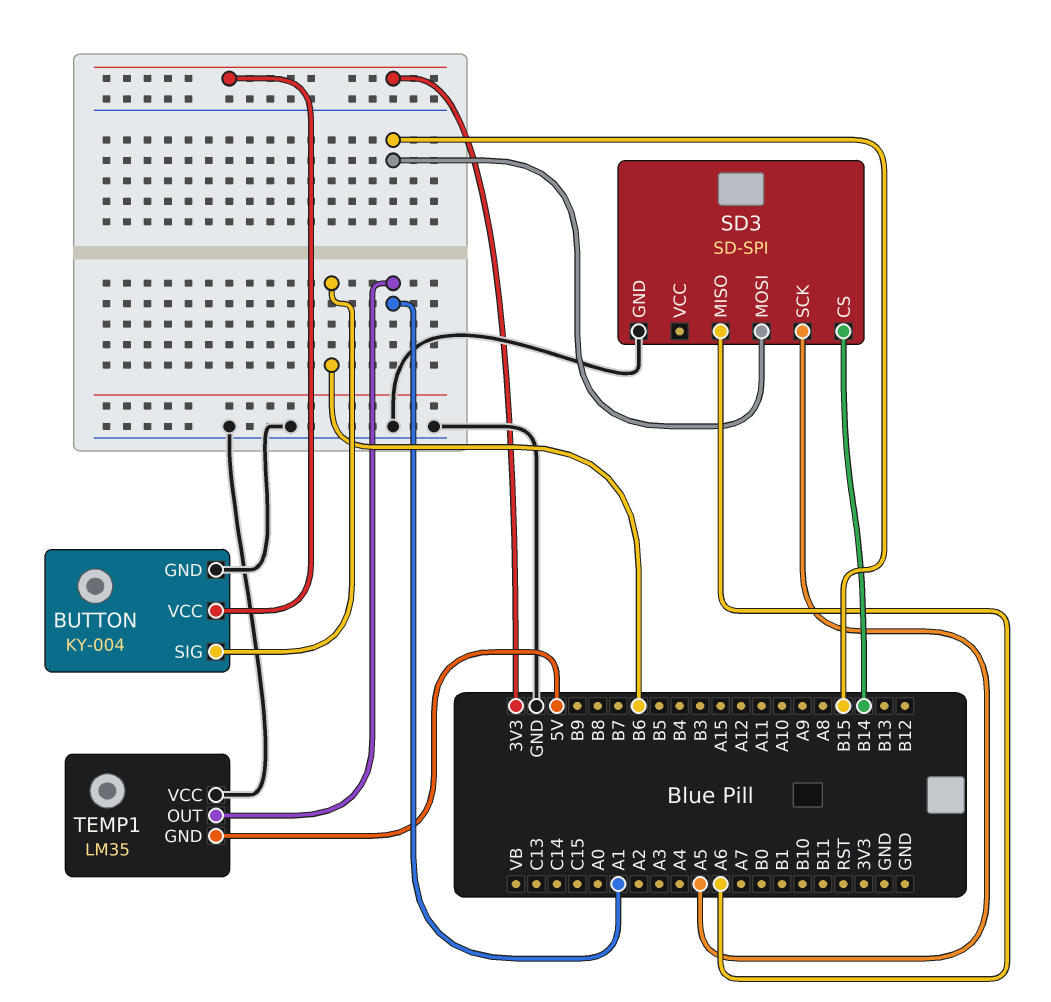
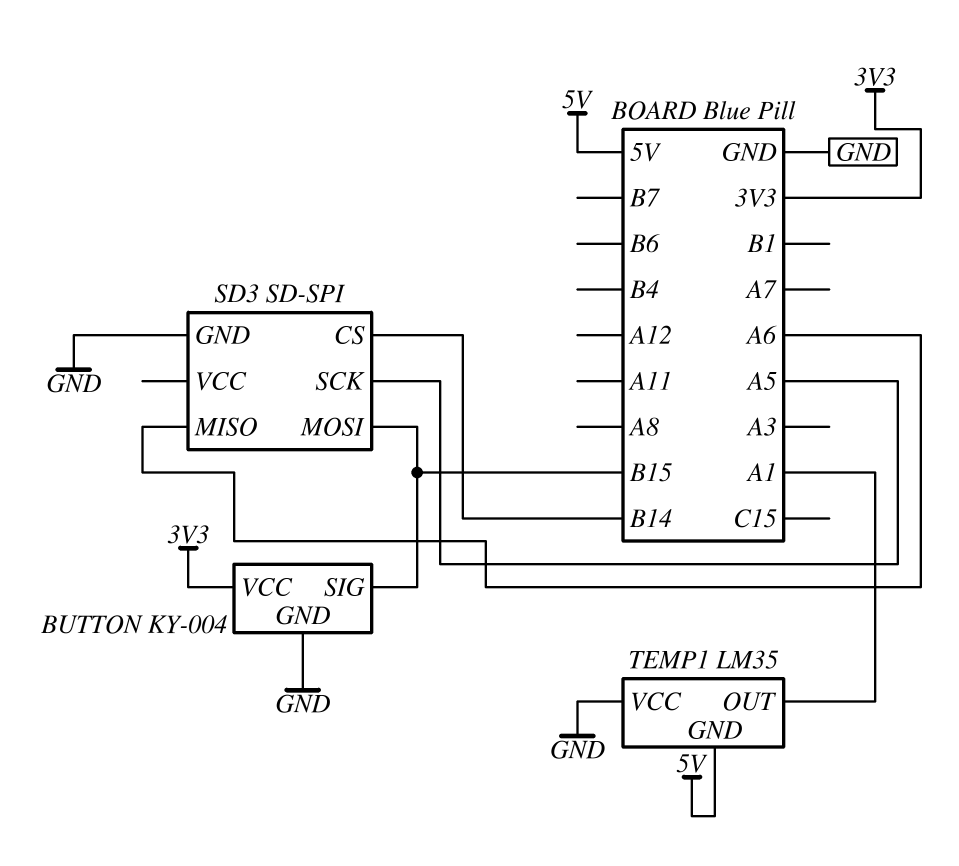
BUTTON pin SIG: B6 -> B15

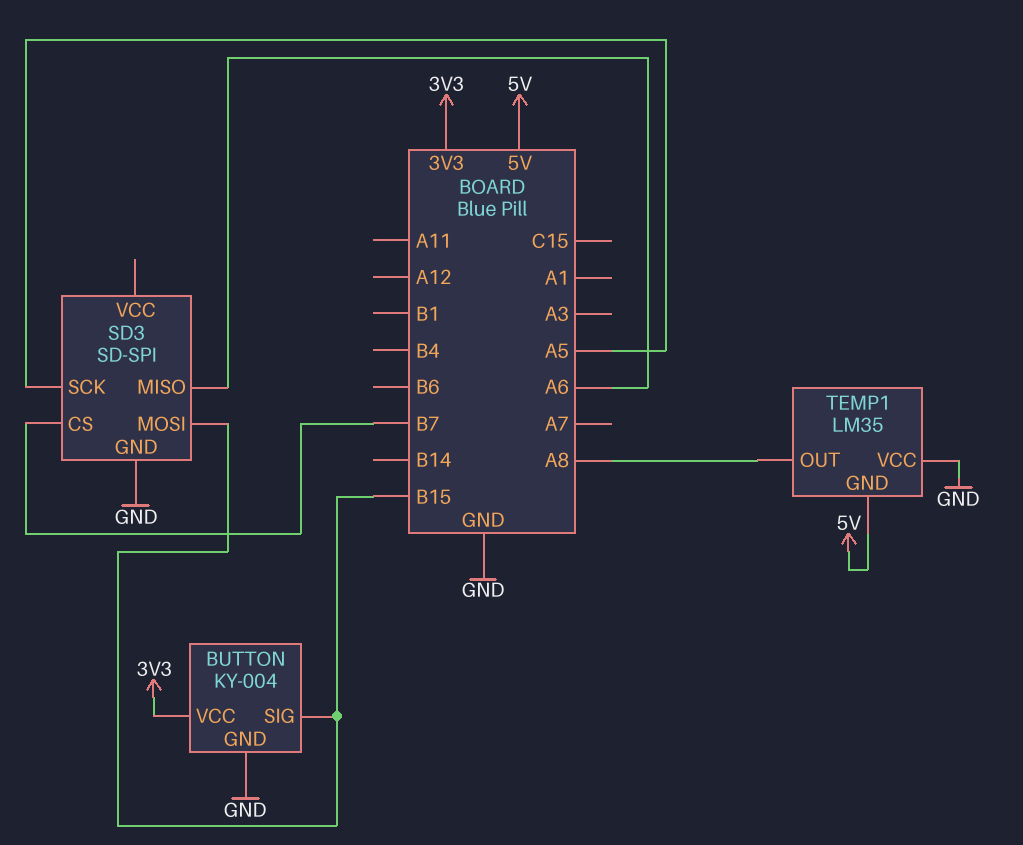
SD3 pin CS: B14 -> B7
TEMP1 pin OUT: A1 -> A8

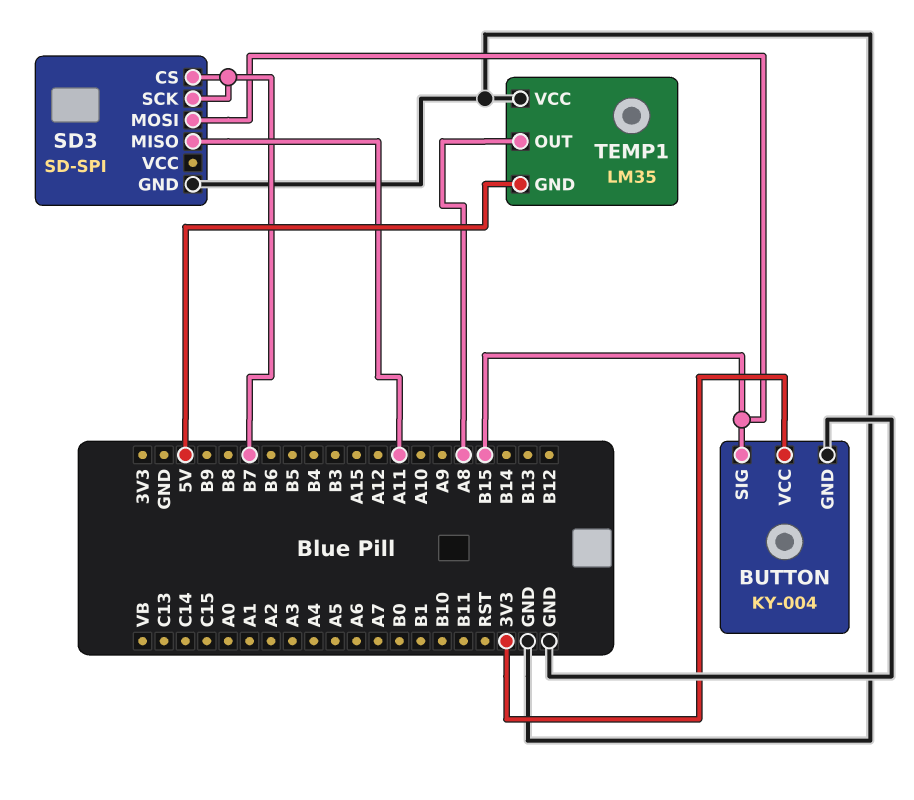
SD3 pin MISO: A6 -> A11
SD3 pin SCK: A5 -> B7

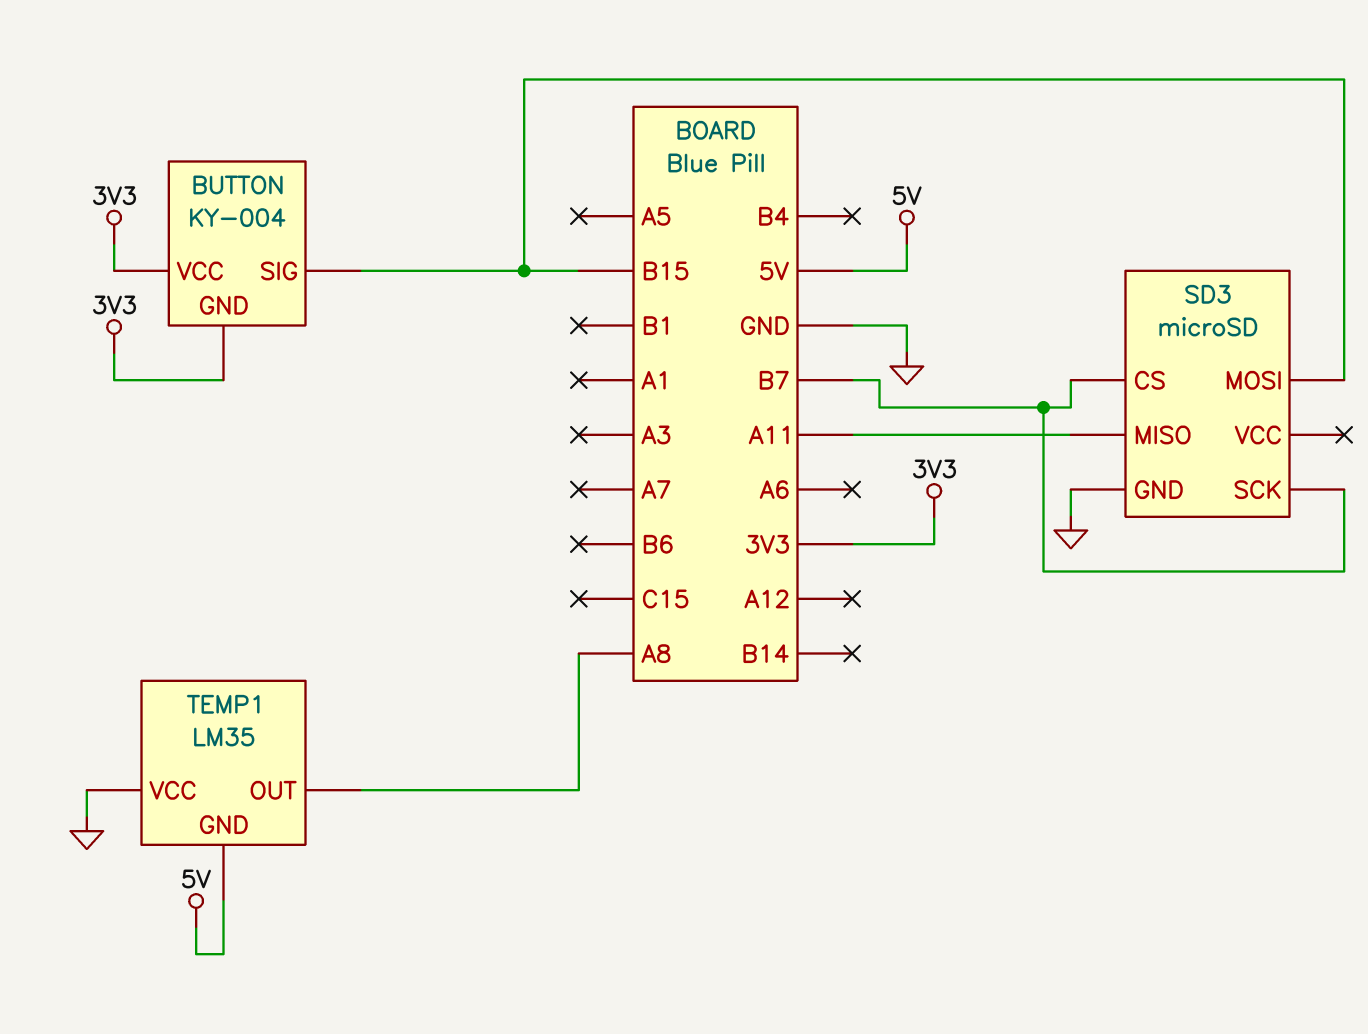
BUTTON pin GND: GND -> 3V3
SD3: SD-SPI -> microSD

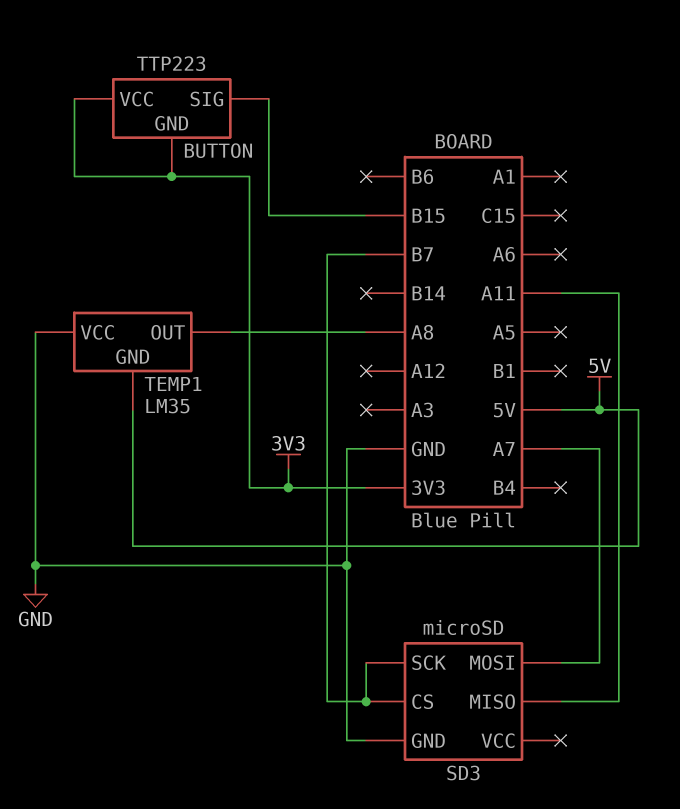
BUTTON: KY-004 -> TTP223
SD3 pin MOSI: B15 -> A7

